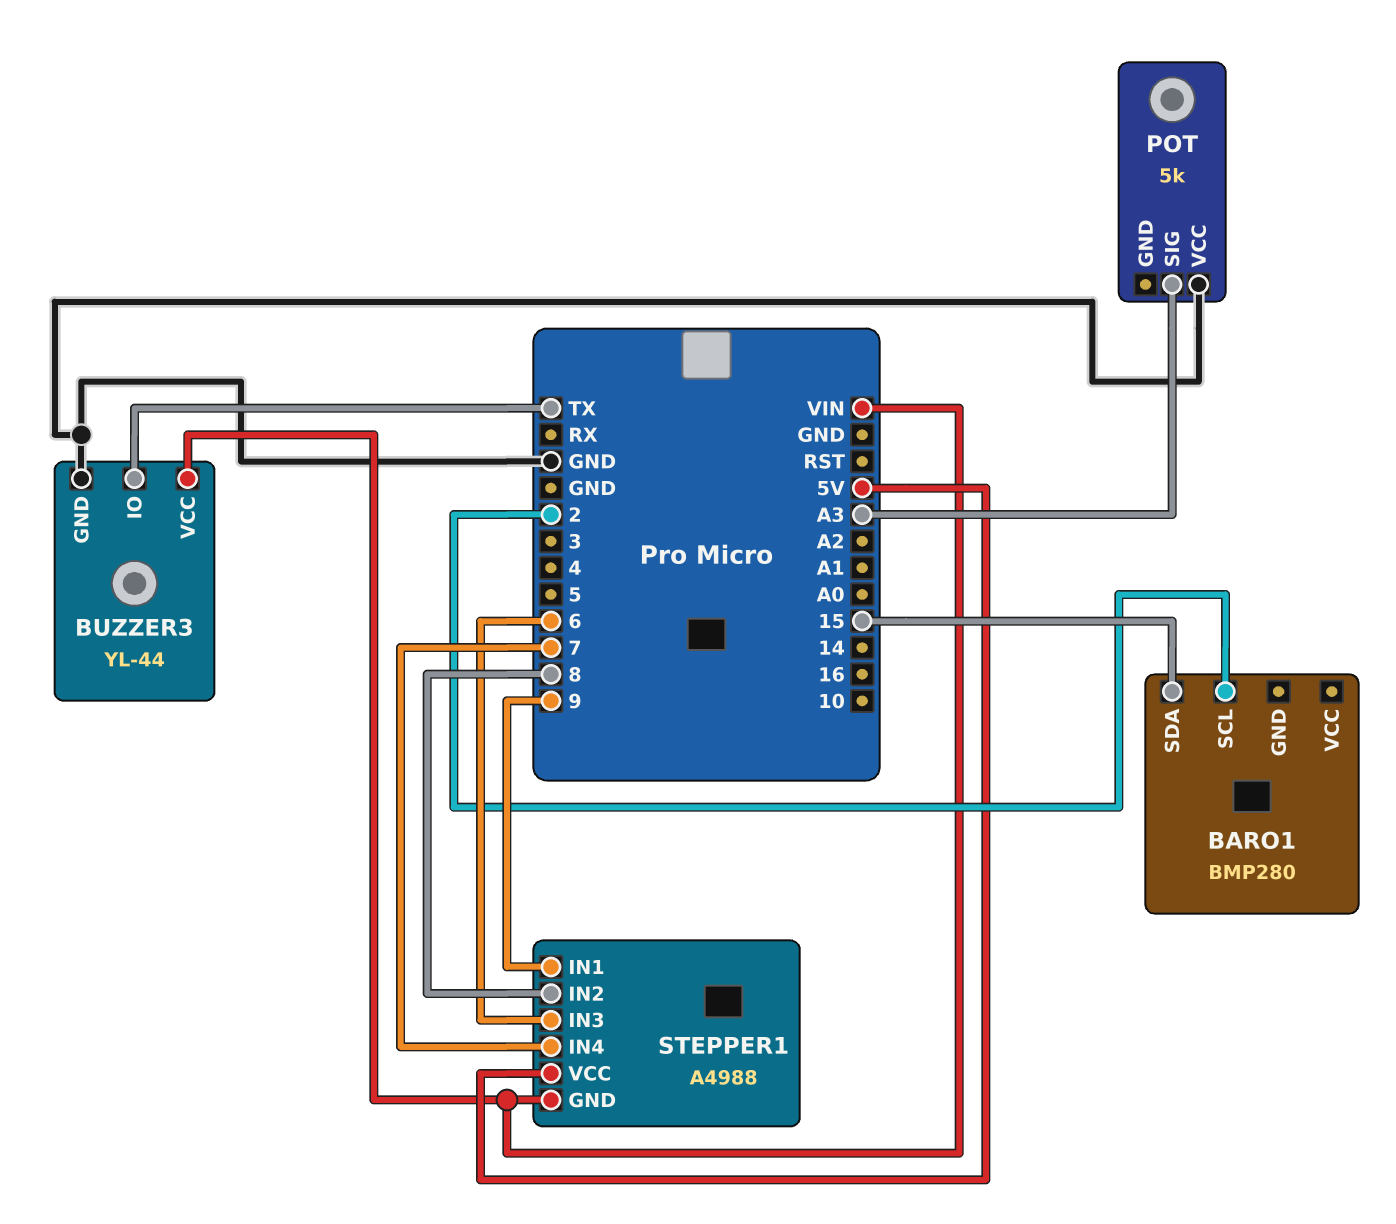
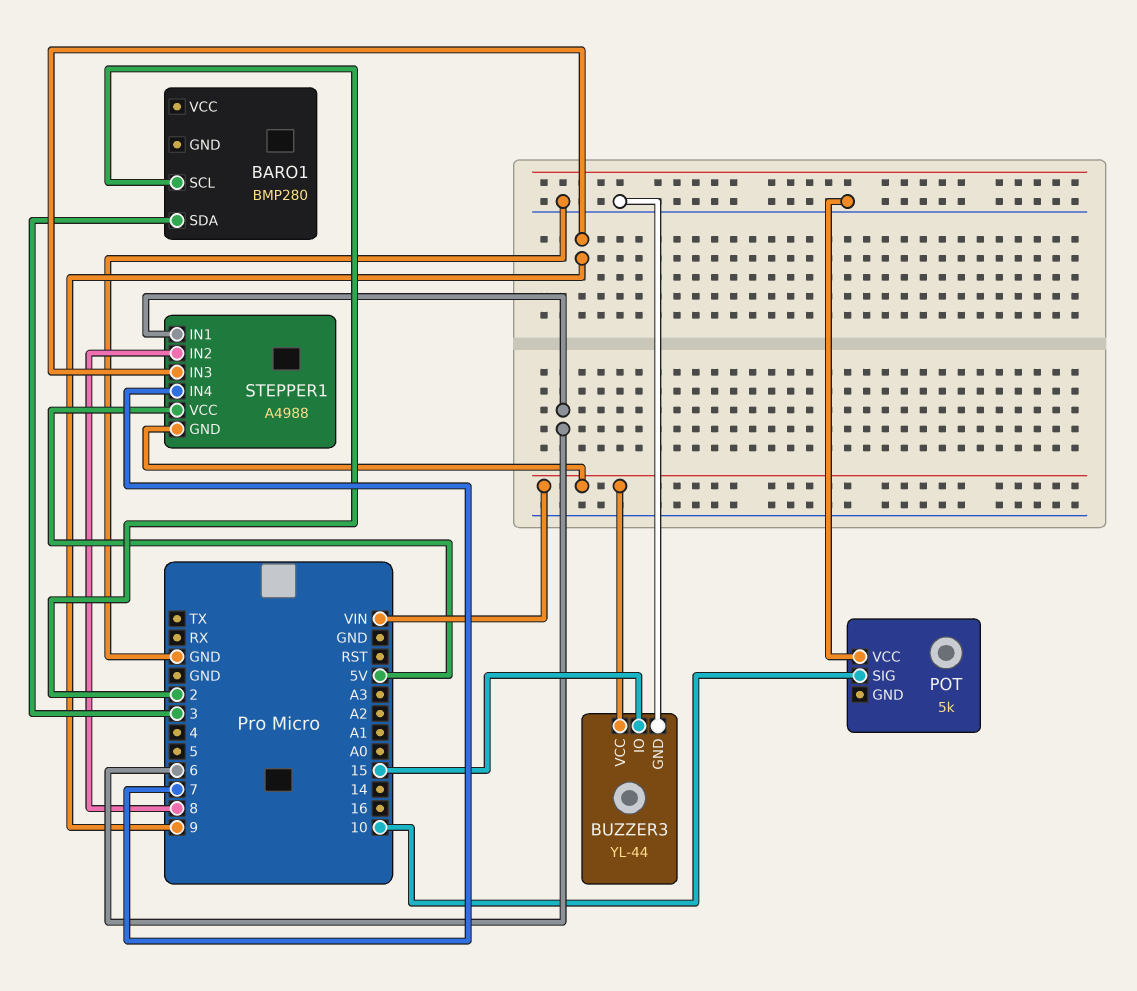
BARO1 pin SDA: 15 -> 3
BUZZER3 pin IO: TX -> 15
POT pin SIG: A3 -> 10
STEPPER1 pin IN1: 9 -> 6
STEPPER1 pin IN3: 6 -> 9

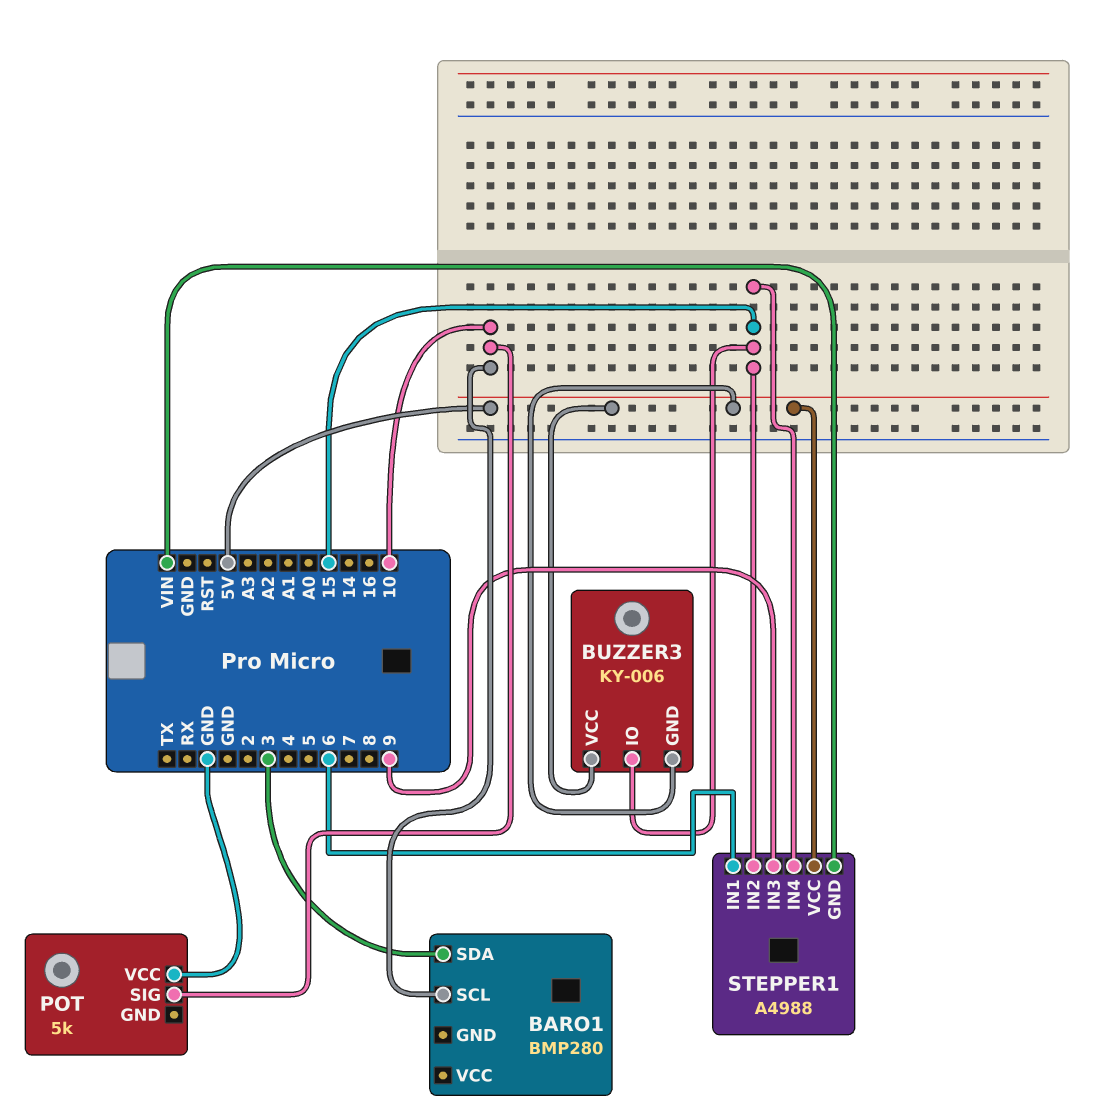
BARO1 pin SCL: 2 -> 10
BUZZER3: YL-44 -> KY-006
BUZZER3 pin GND: GND -> 5V
BUZZER3 pin VCC: VIN -> 5V
STEPPER1 pin IN2: 8 -> 15
STEPPER1 pin IN4: 7 -> 15

